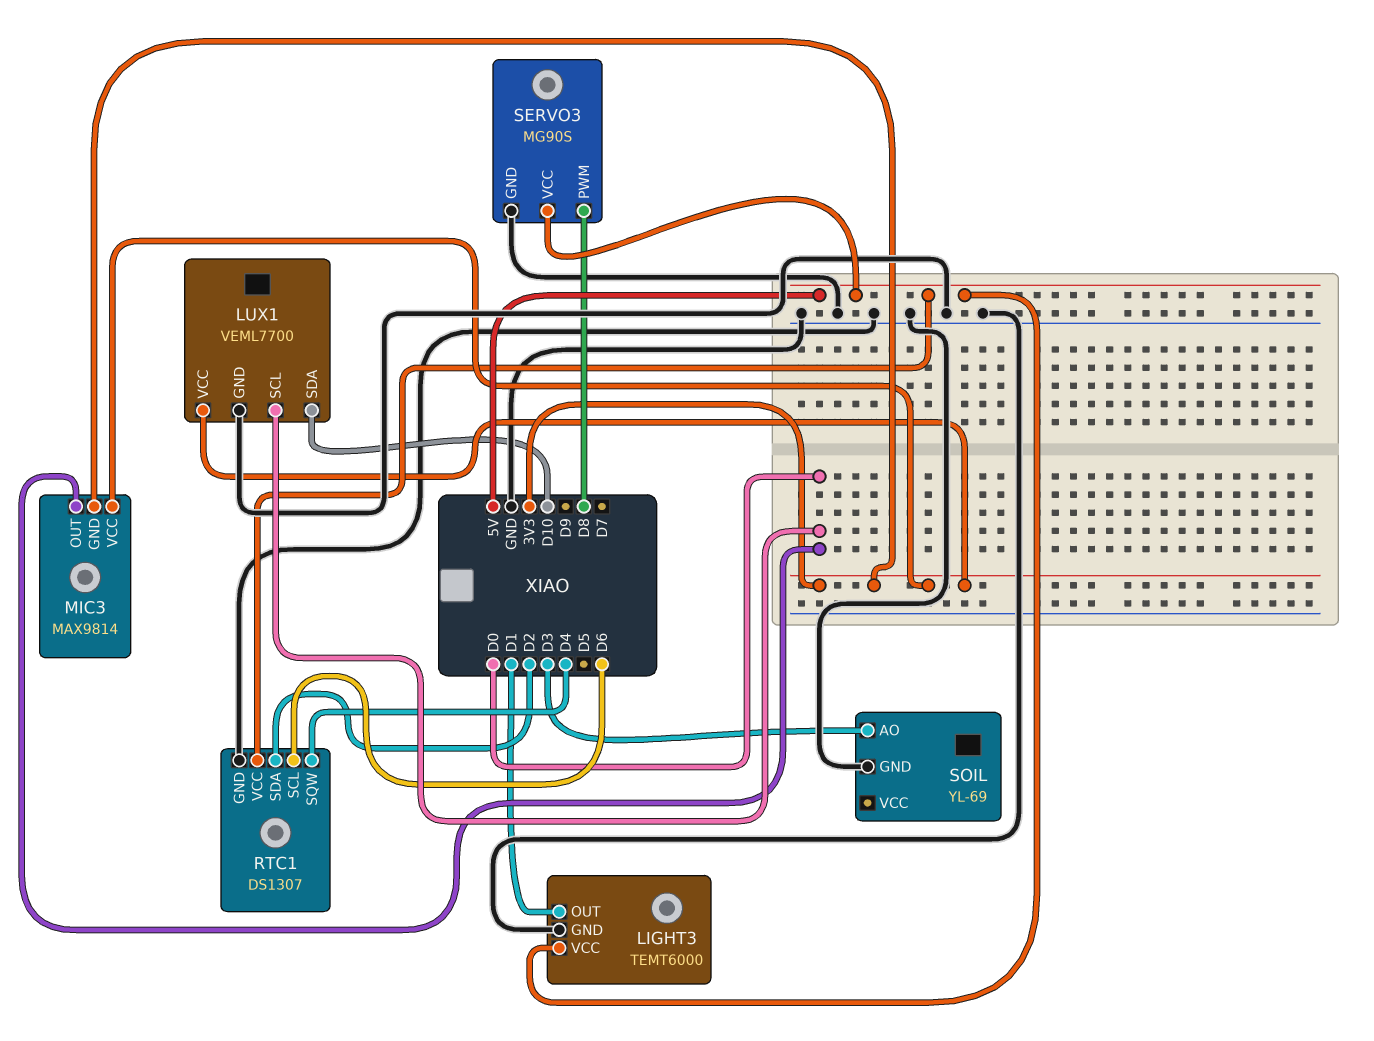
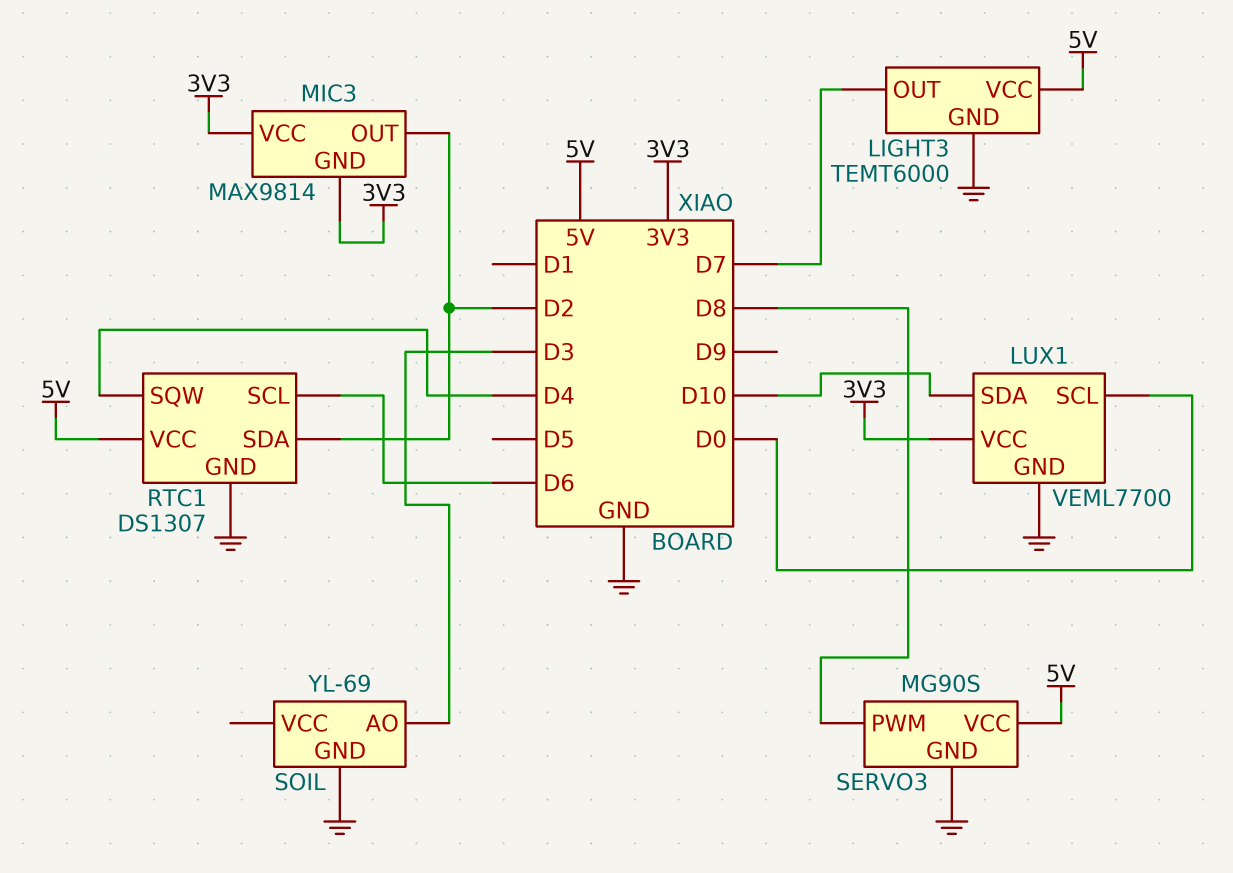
LIGHT3 pin OUT: D1 -> D7
MIC3 pin OUT: D0 -> D2

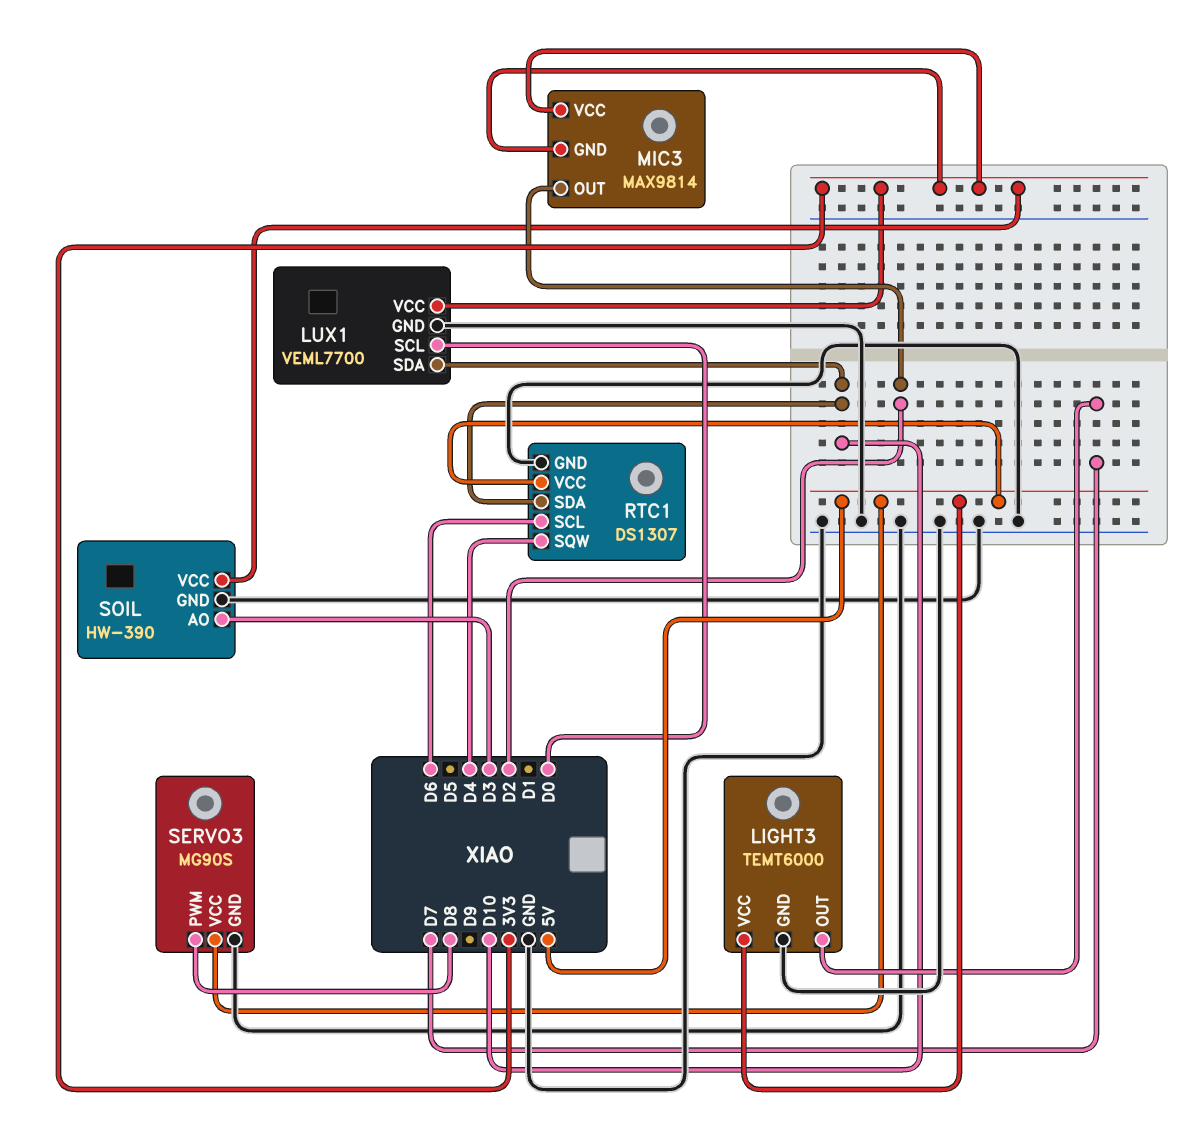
RTC1 pin SDA: D2 -> D10
SOIL: YL-69 -> HW-390
SOIL pin VCC: none -> 3V3

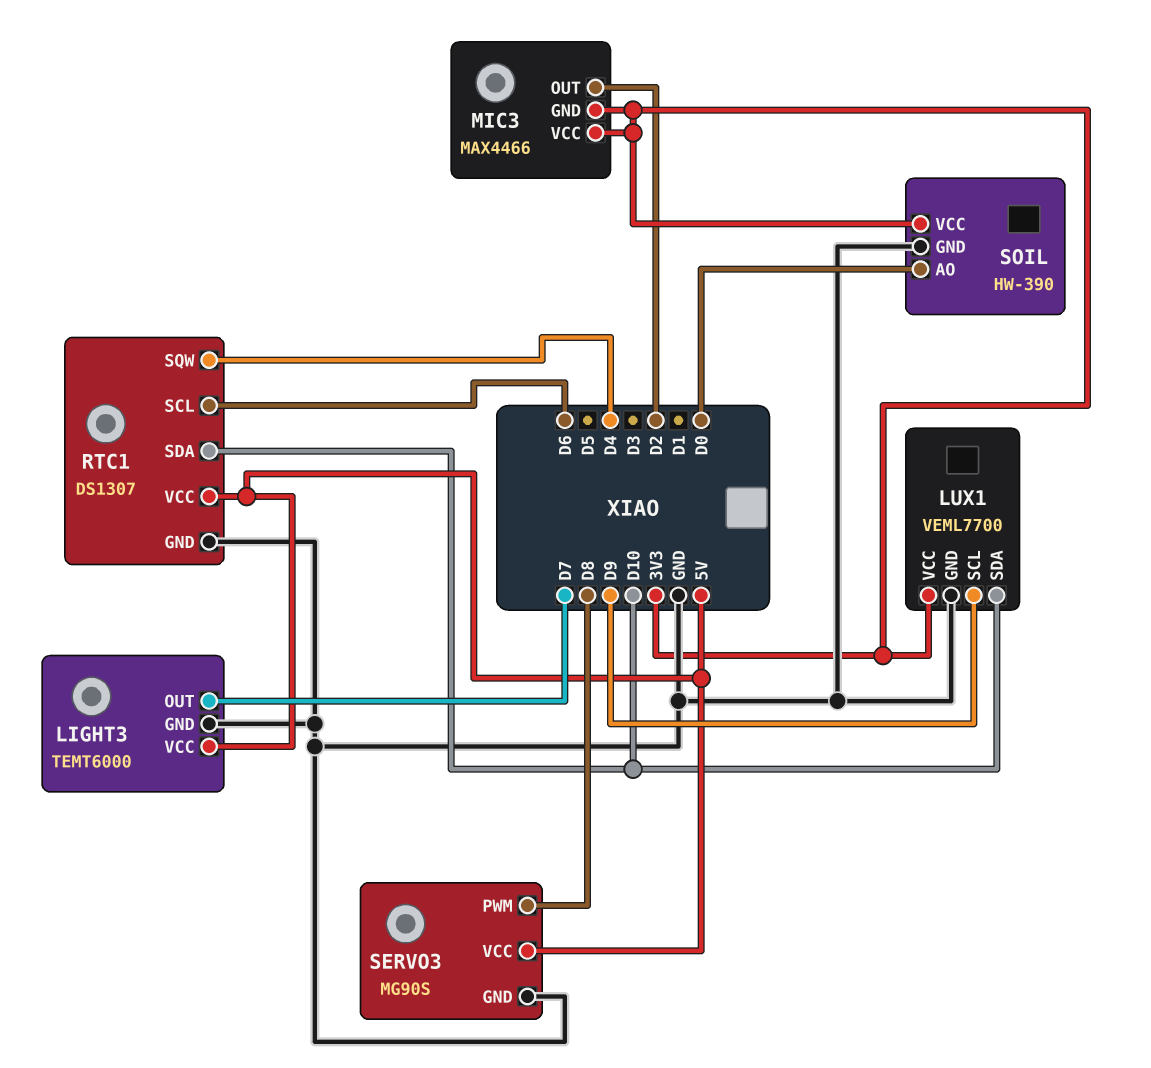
LUX1 pin SCL: D0 -> D9
MIC3: MAX9814 -> MAX4466
SOIL pin AO: D3 -> D0

